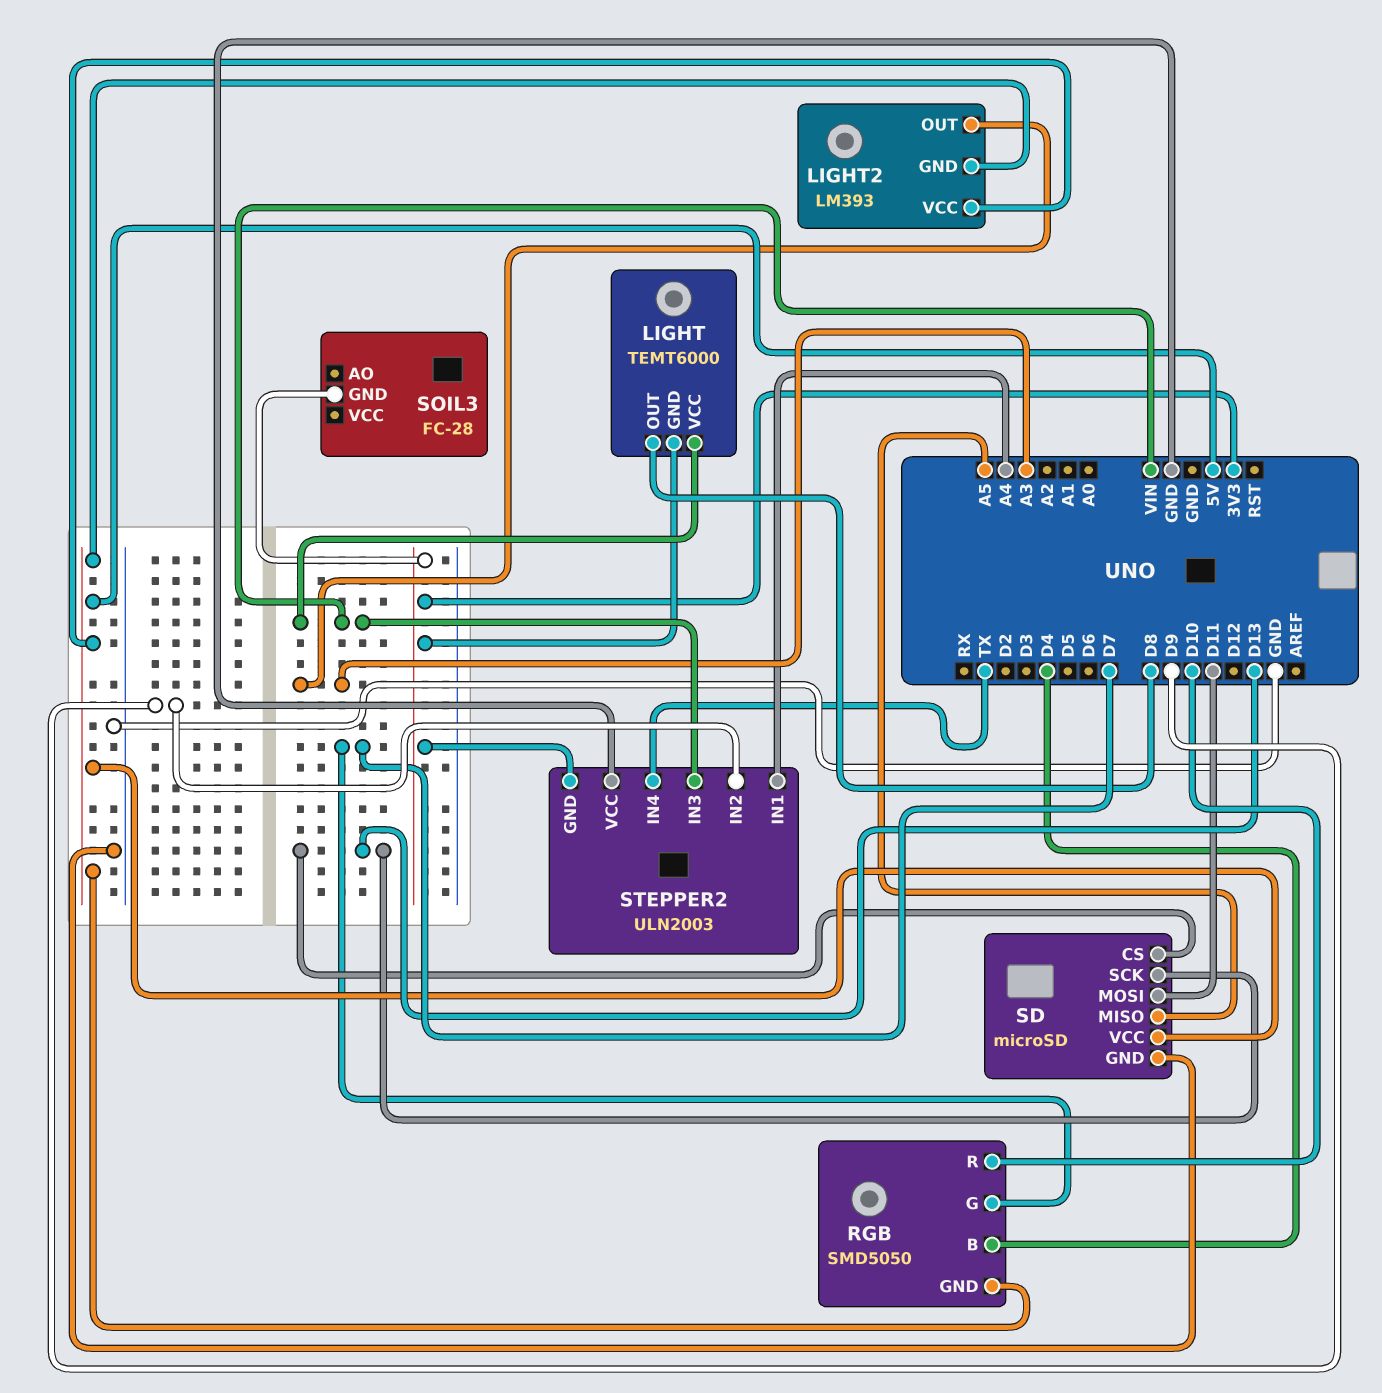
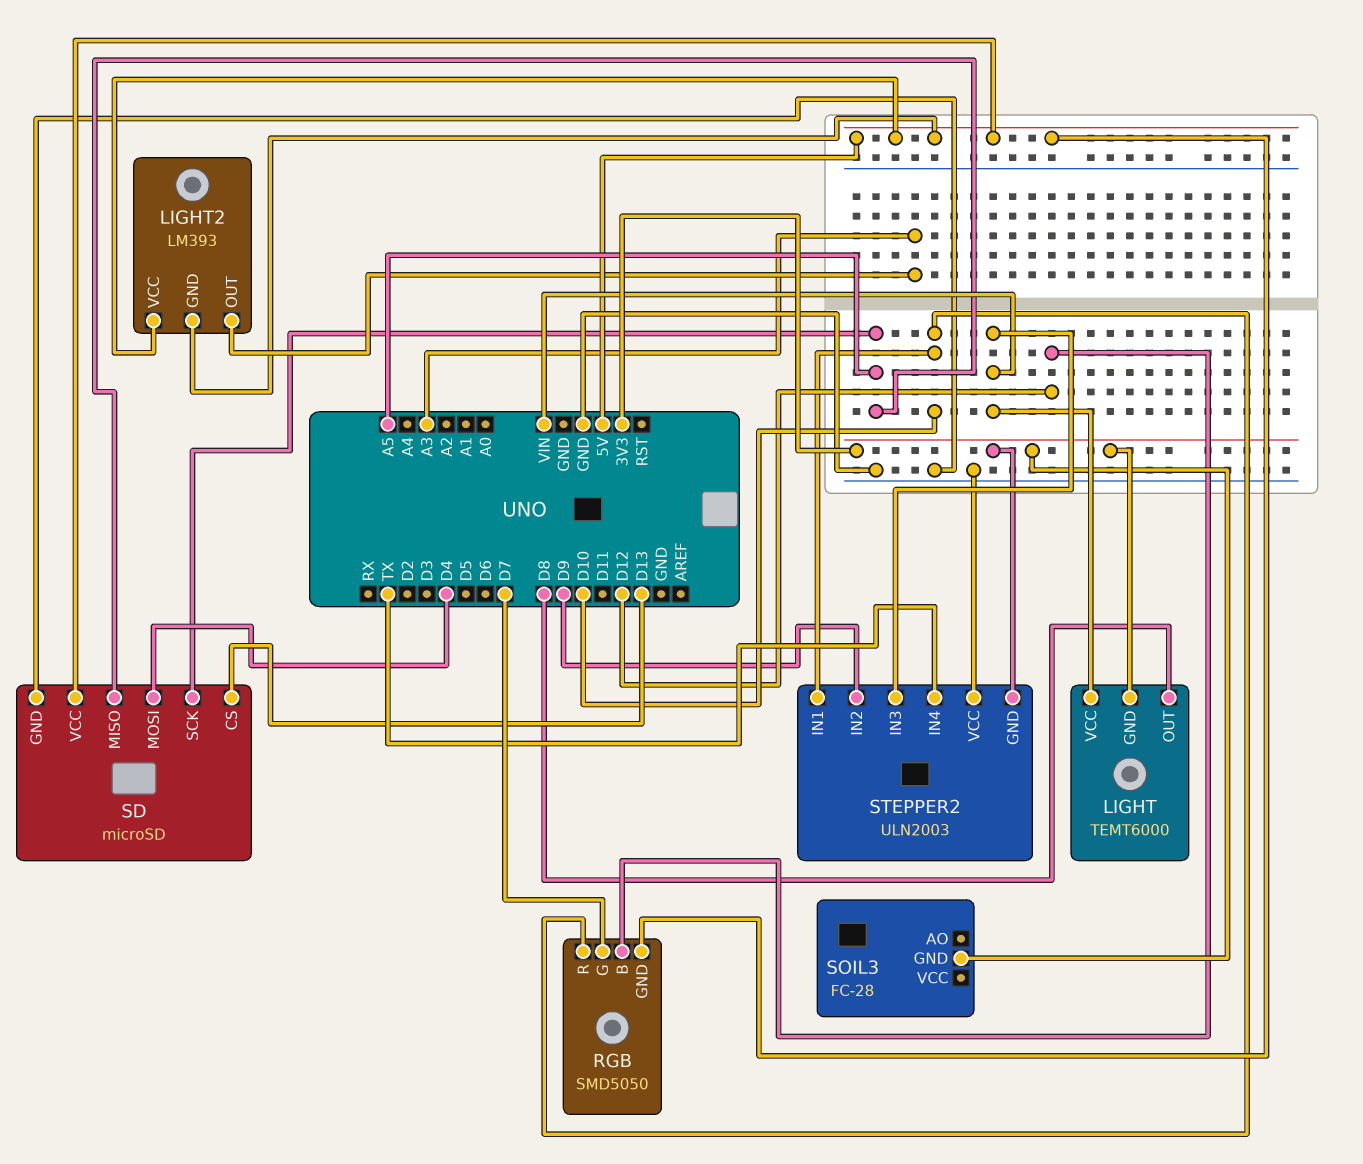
RGB pin B: D4 -> D12
SD pin MOSI: D11 -> D4
SD pin SCK: D13 -> A5
STEPPER2 pin IN1: A4 -> D10

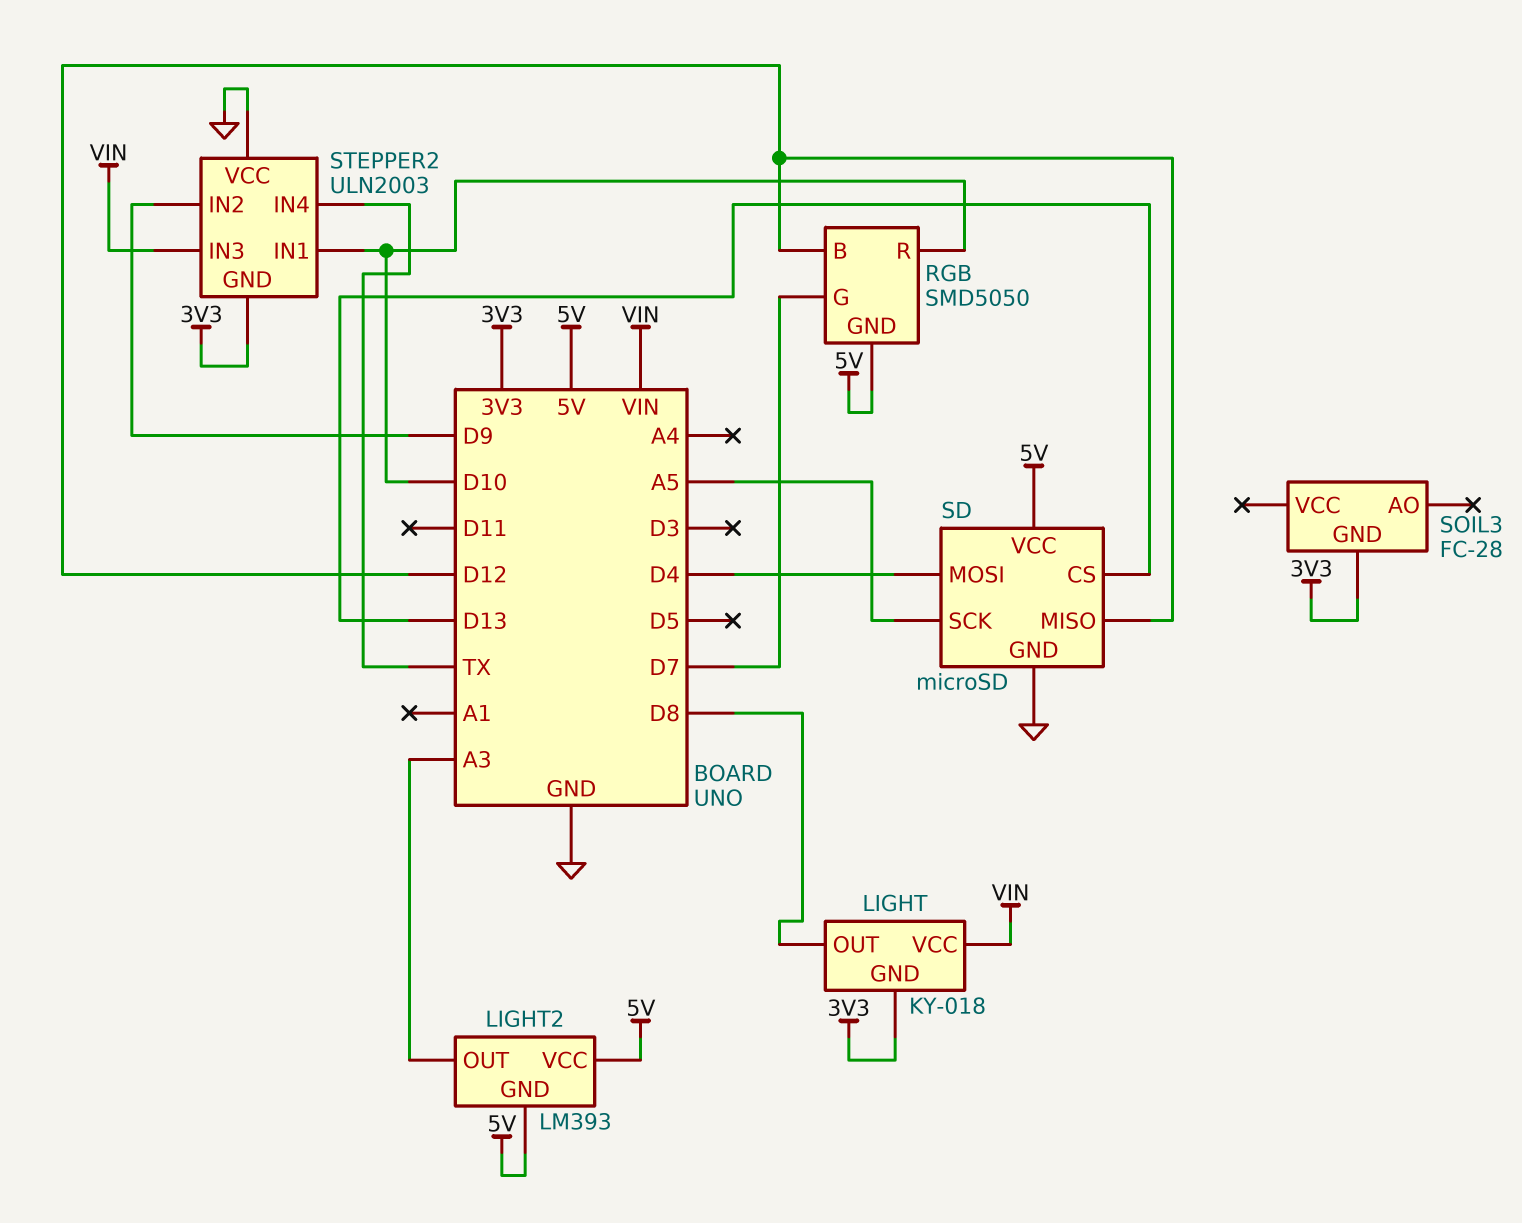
LIGHT: TEMT6000 -> KY-018
SD pin MISO: A5 -> D12

